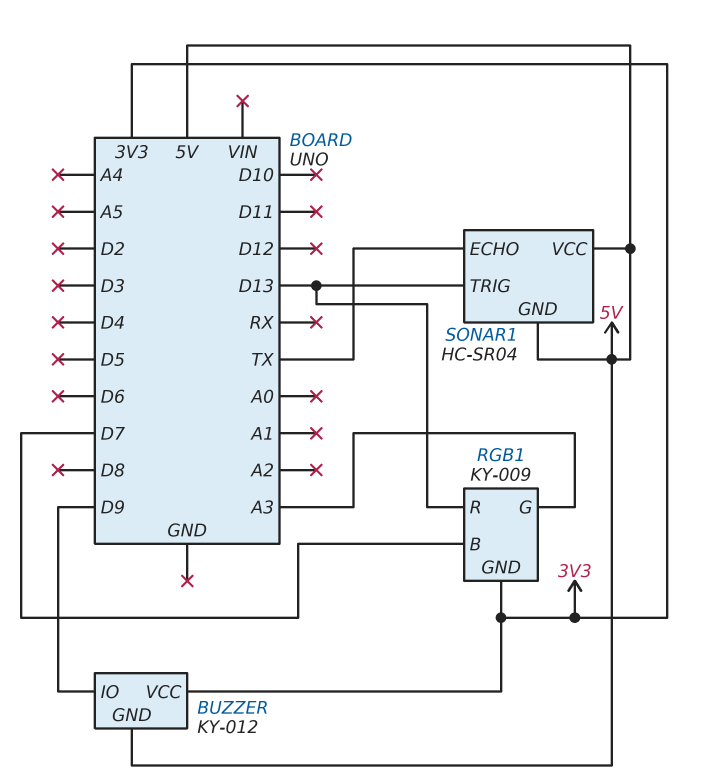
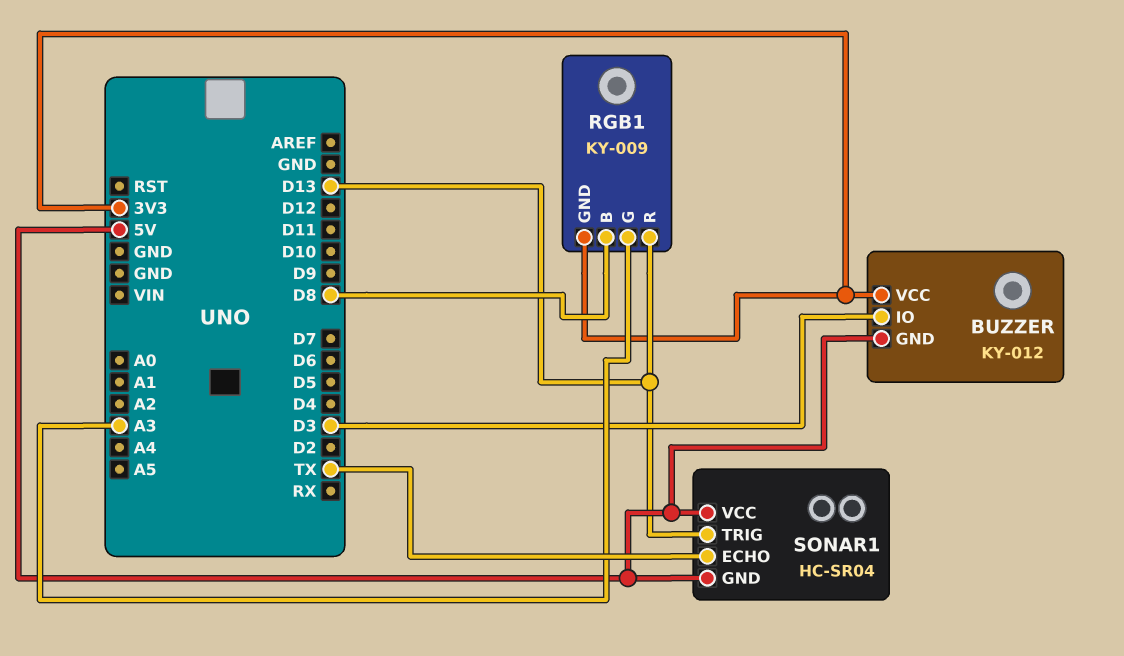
BUZZER pin IO: D9 -> D3
RGB1 pin B: D7 -> D8

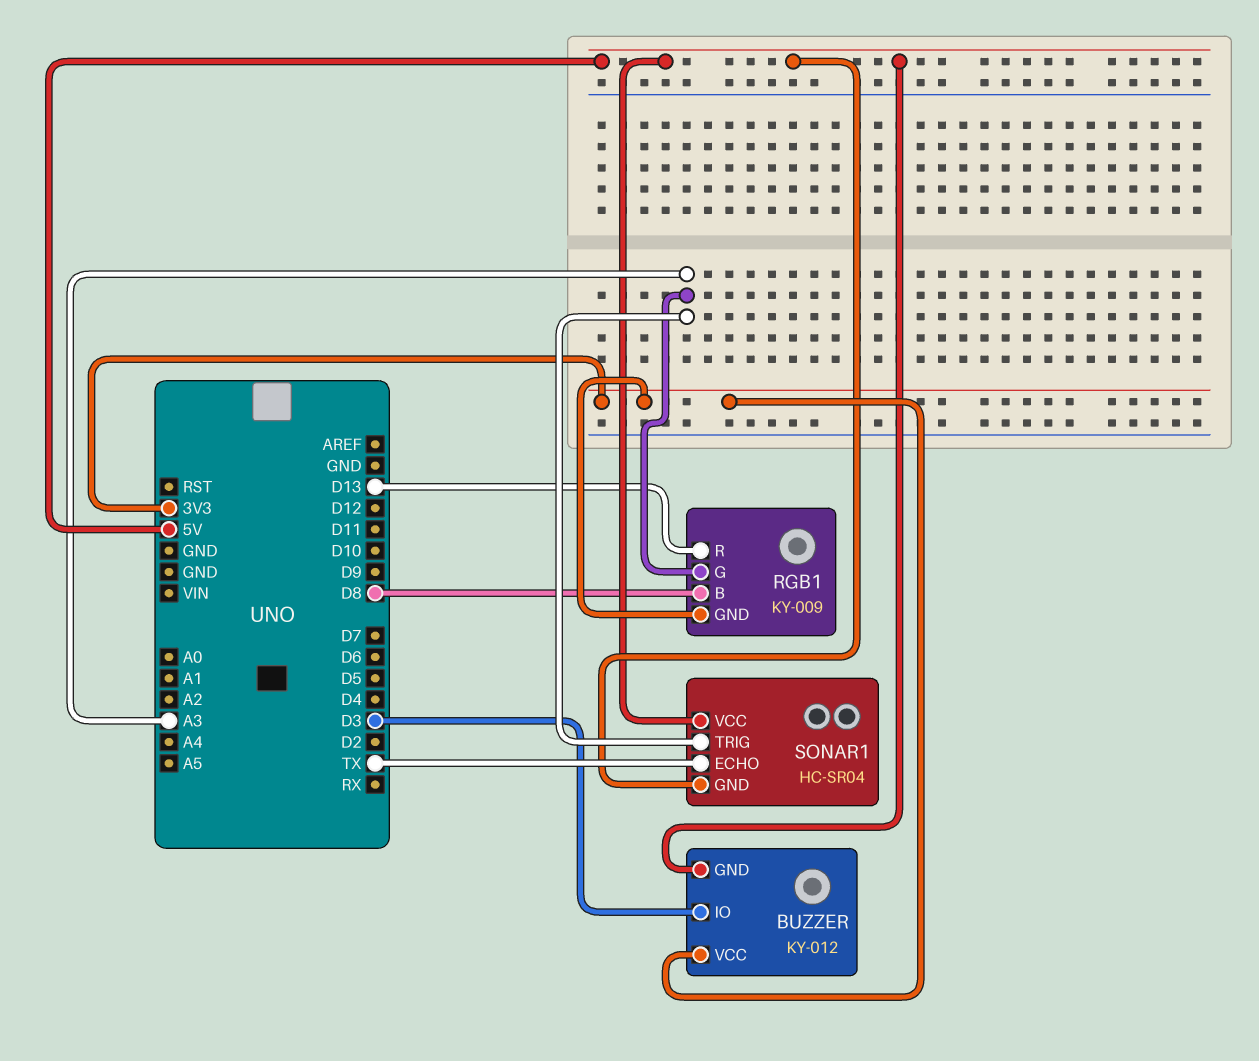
SONAR1 pin TRIG: D13 -> A3

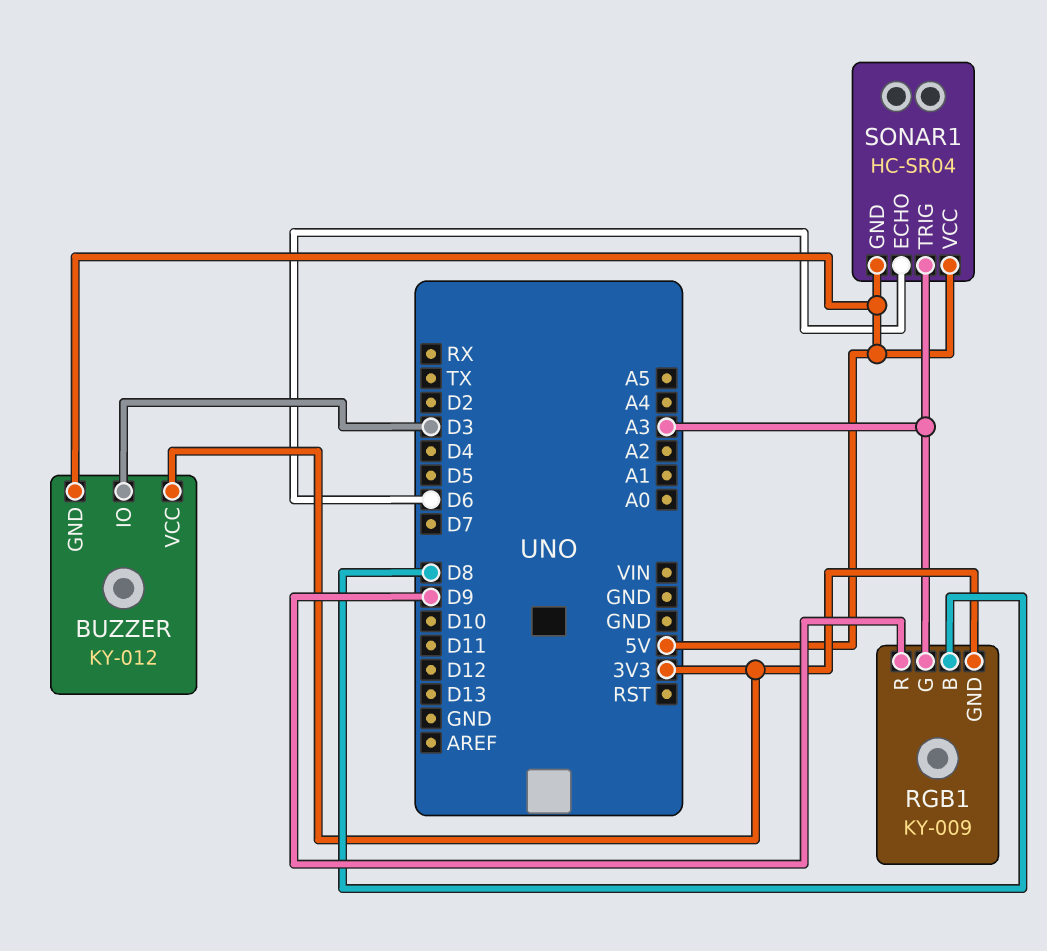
RGB1 pin R: D13 -> D9
SONAR1 pin ECHO: TX -> D6

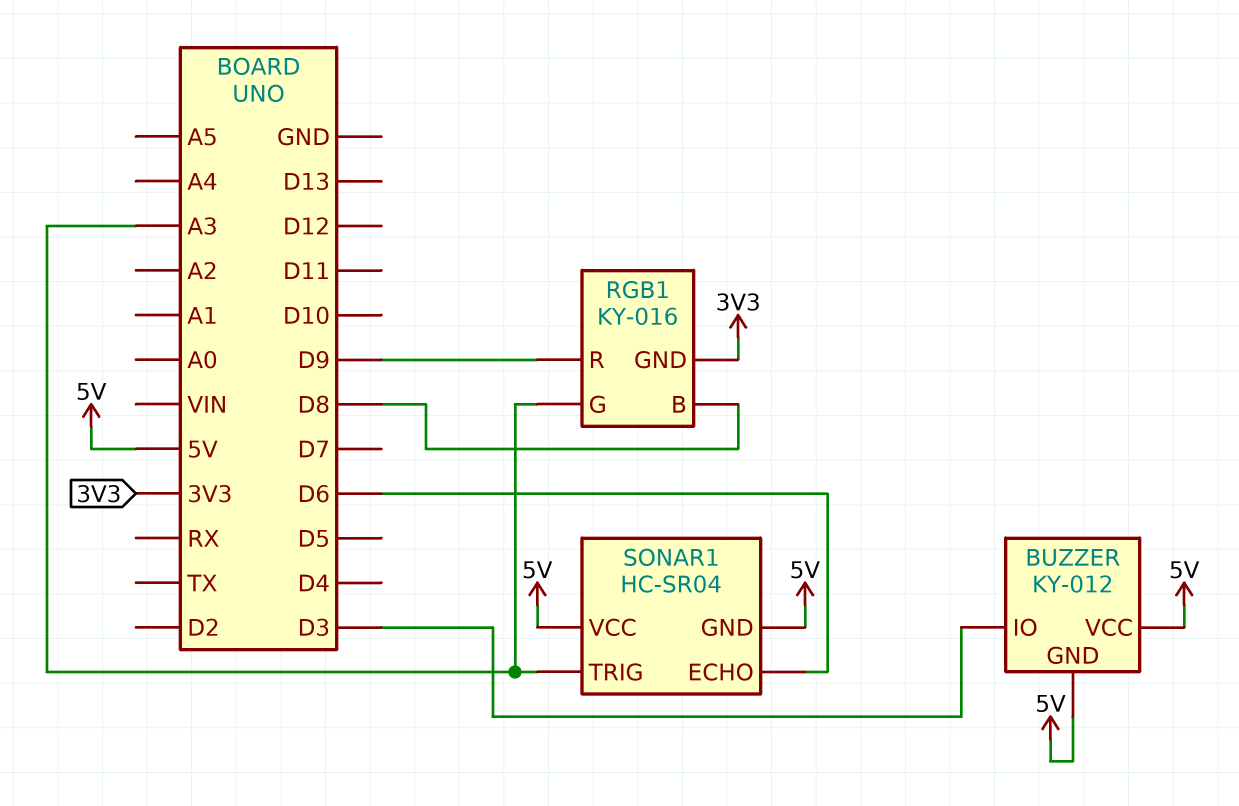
BUZZER pin VCC: 3V3 -> 5V
RGB1: KY-009 -> KY-016

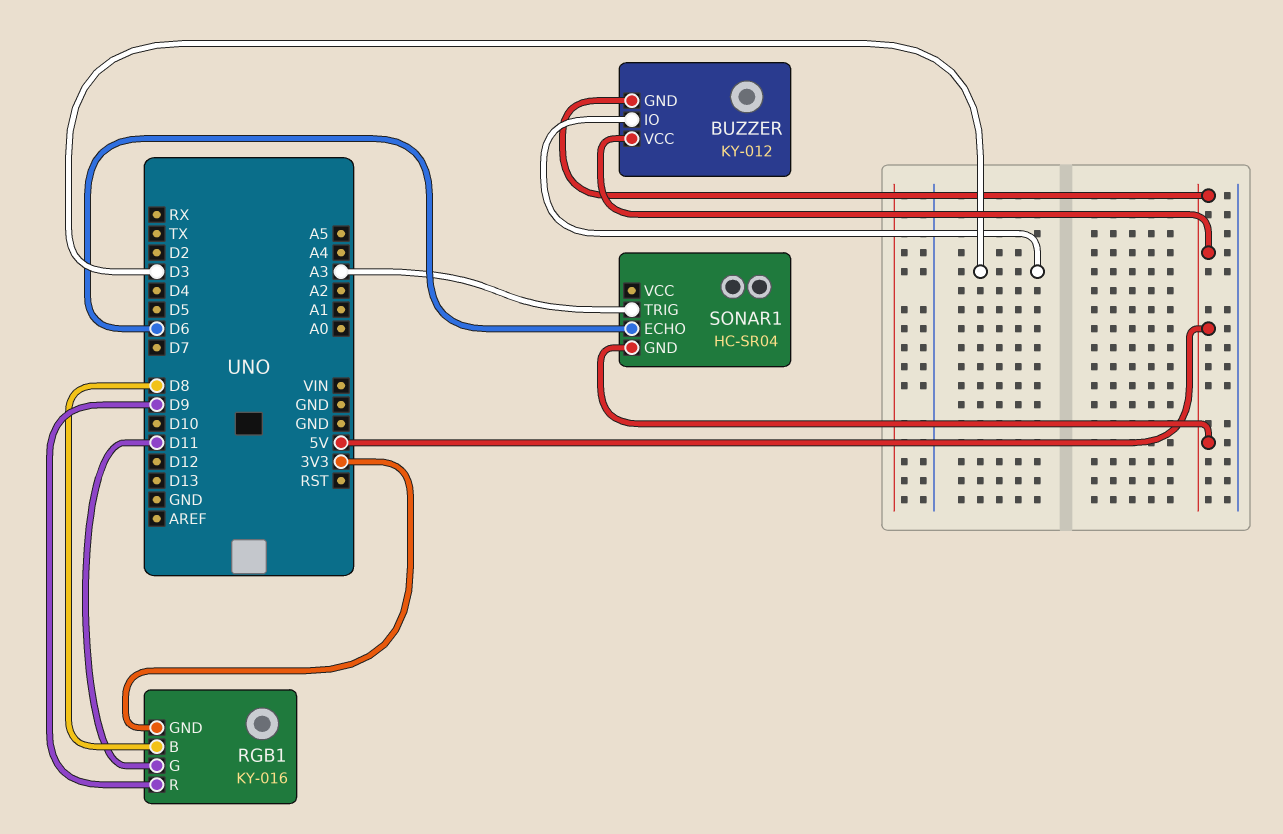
RGB1 pin G: A3 -> D11
SONAR1 pin VCC: 5V -> none

